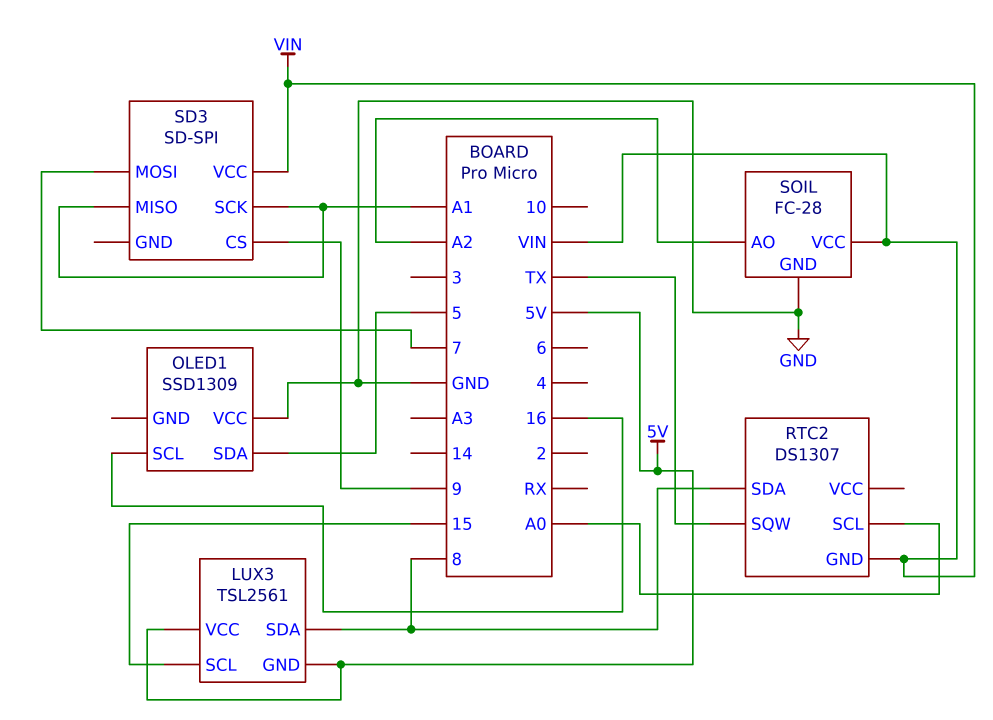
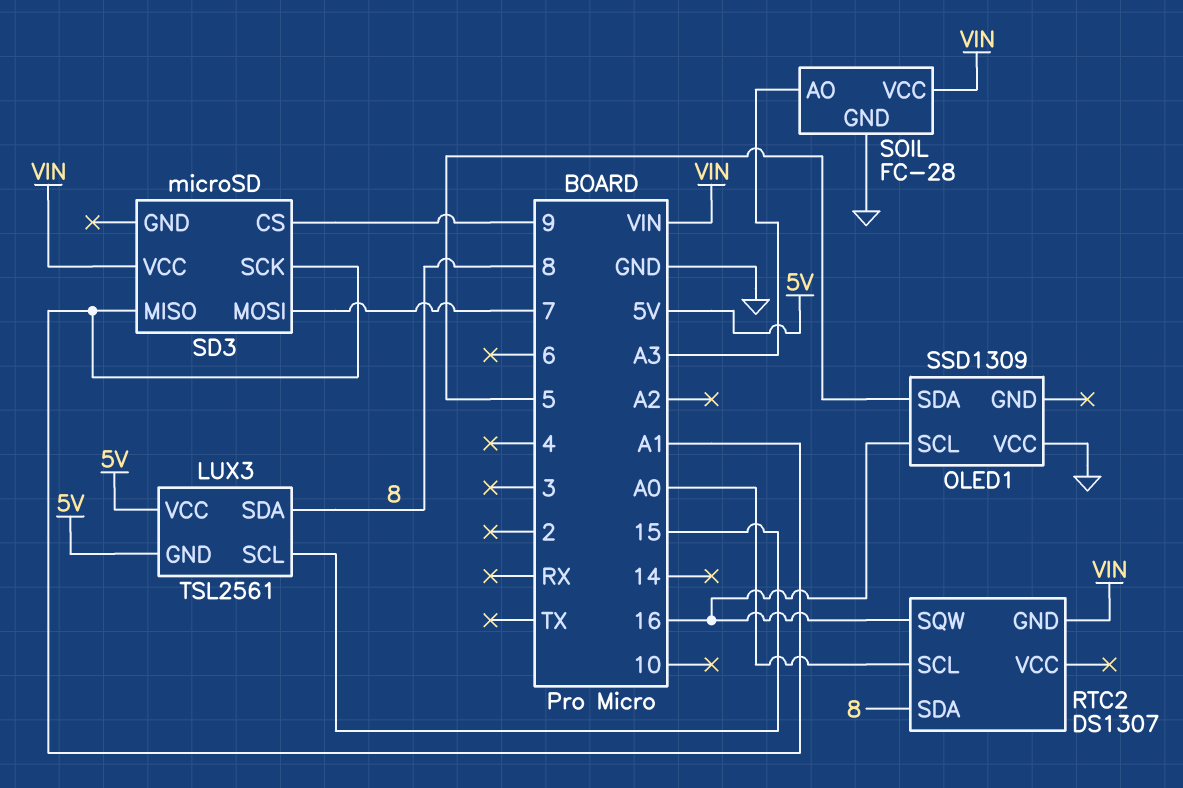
RTC2 pin SQW: TX -> 16
SD3: SD-SPI -> microSD
SOIL pin AO: A2 -> A3

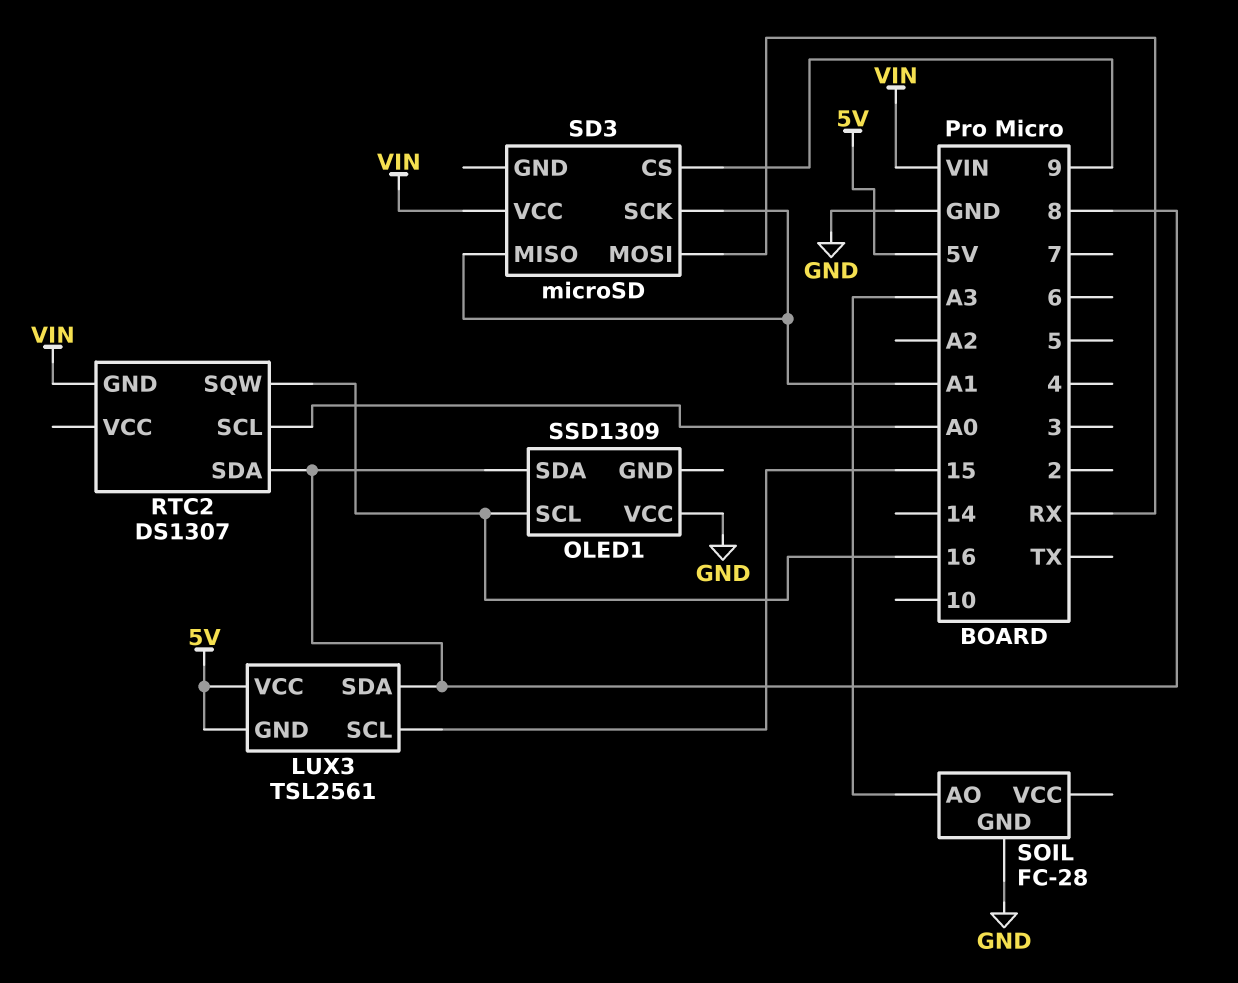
OLED1 pin SDA: 5 -> 8
SD3 pin MOSI: 7 -> RX
SOIL pin VCC: VIN -> none

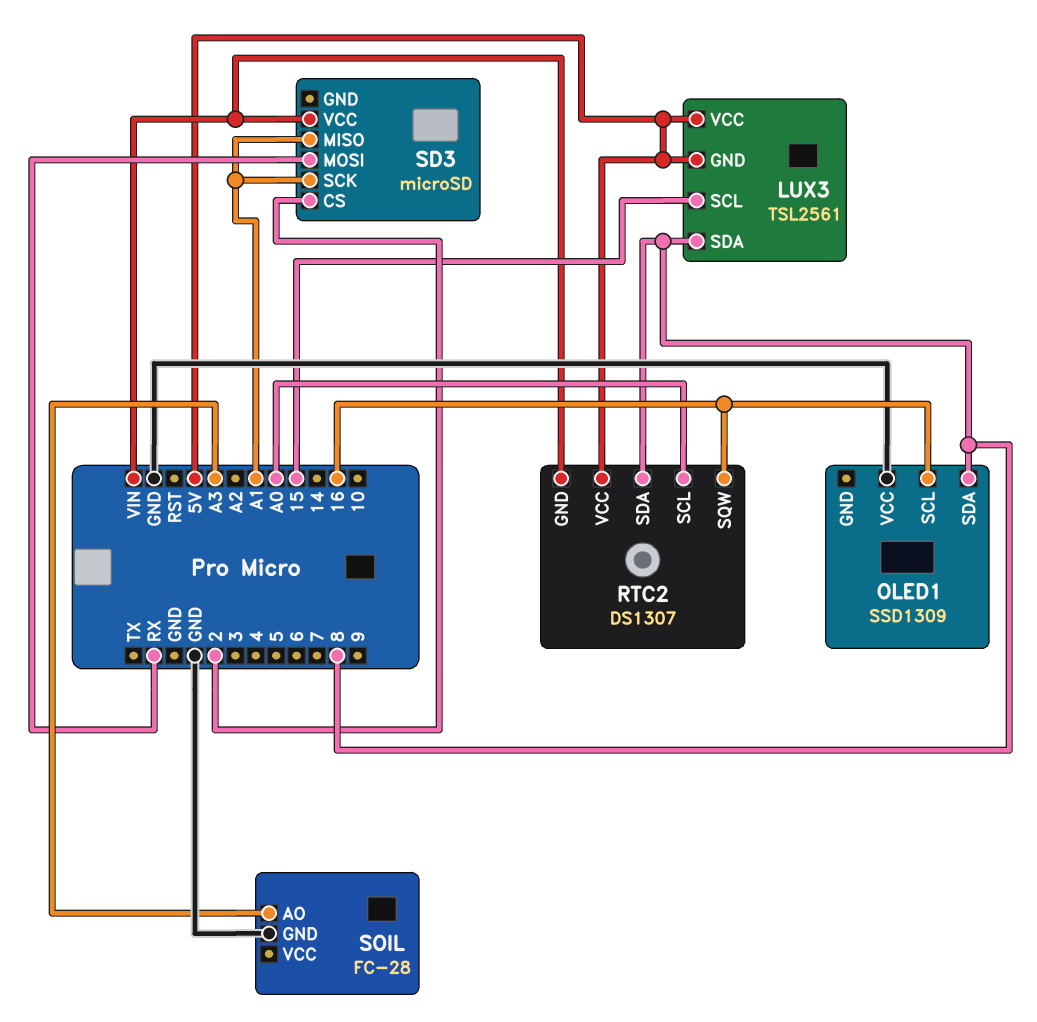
RTC2 pin VCC: none -> 5V
SD3 pin CS: 9 -> 2

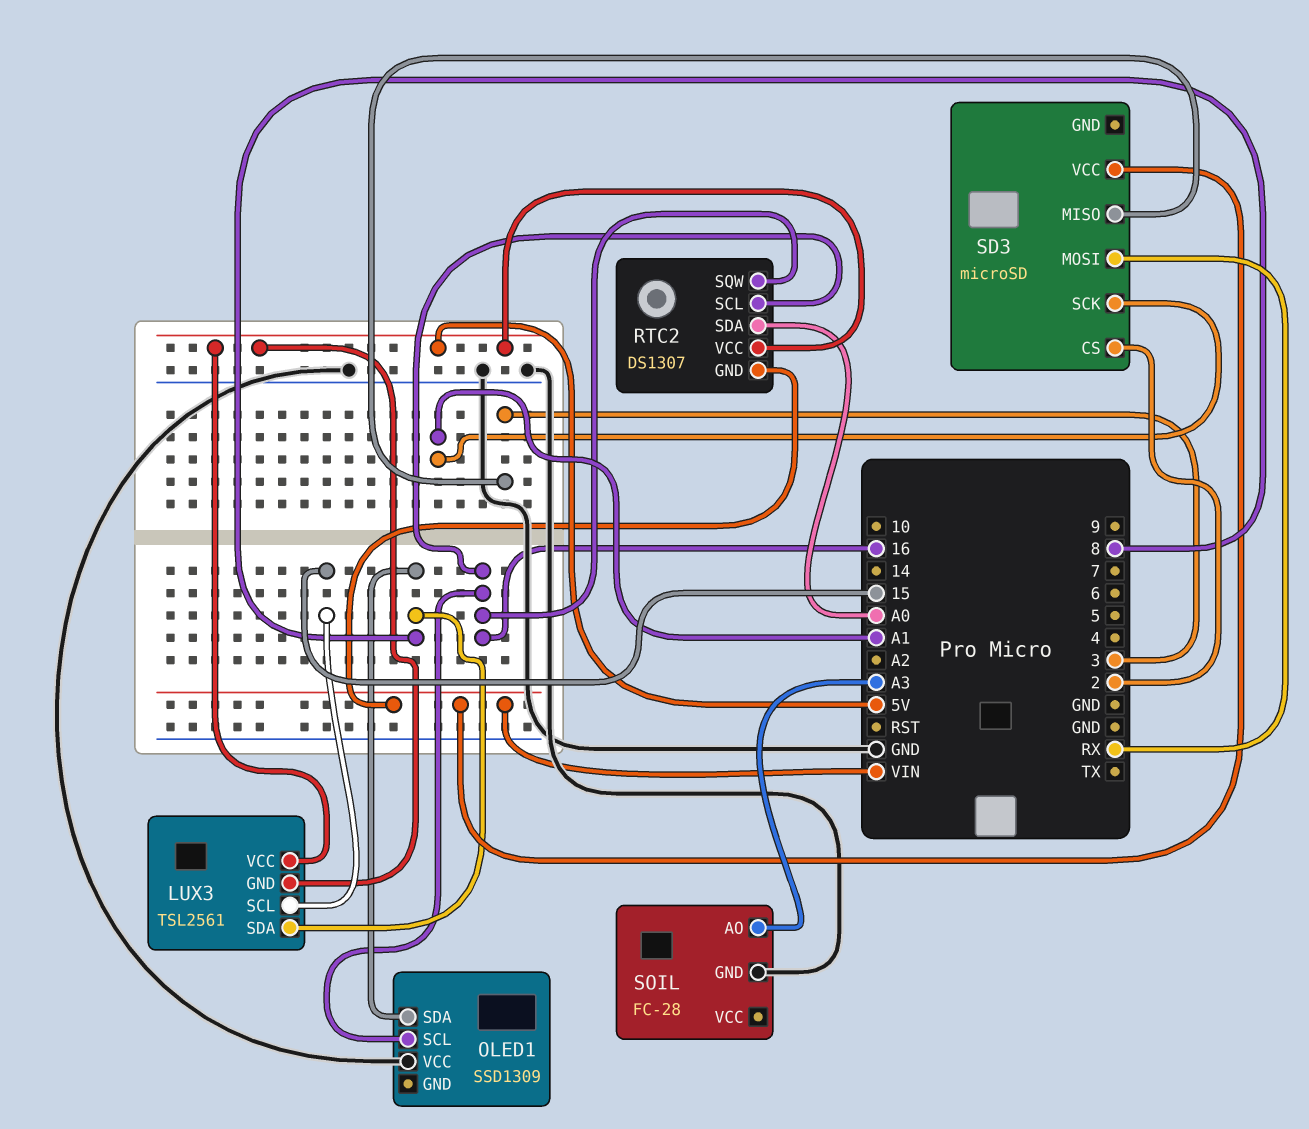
RTC2 pin SCL: A0 -> 16
RTC2 pin SDA: 8 -> A0
SD3 pin MISO: A1 -> 3

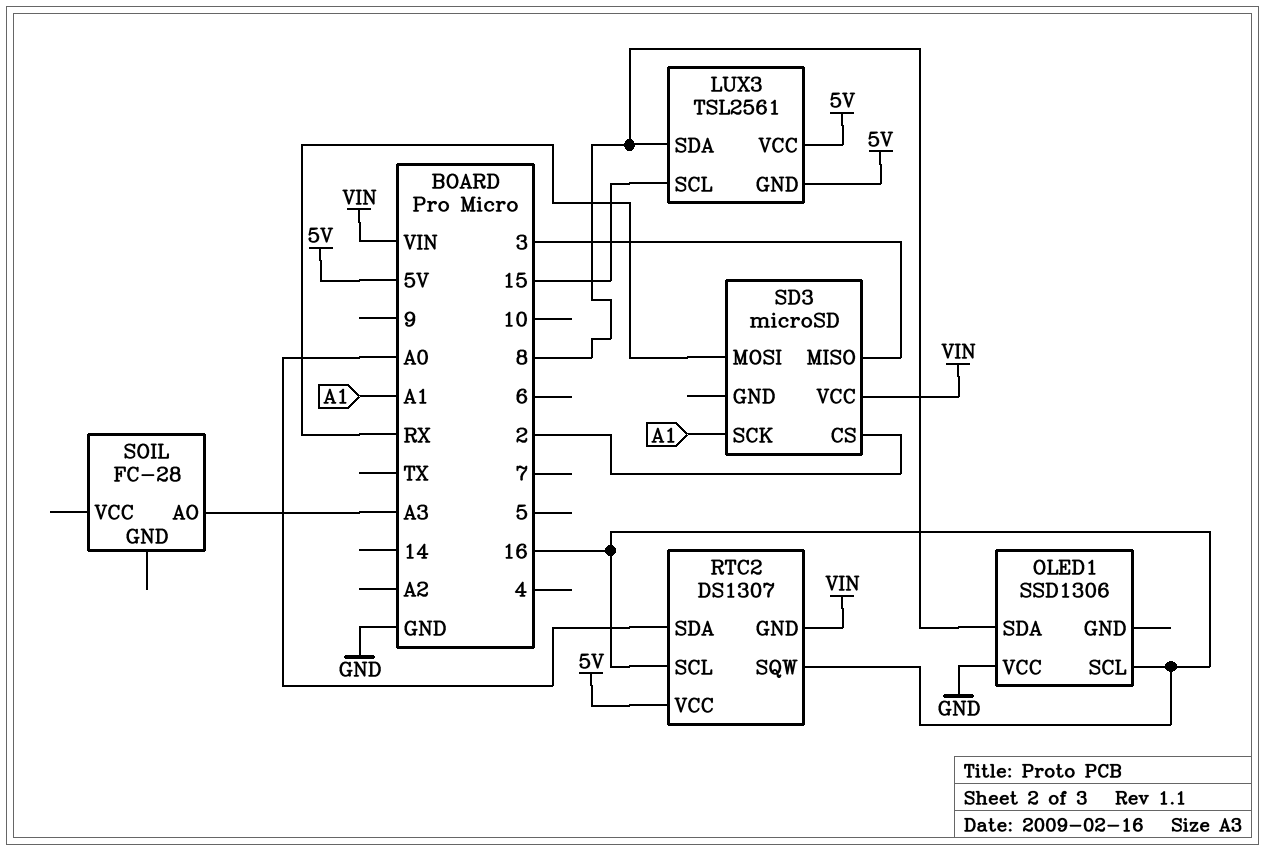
OLED1: SSD1309 -> SSD1306
SOIL pin GND: GND -> none

